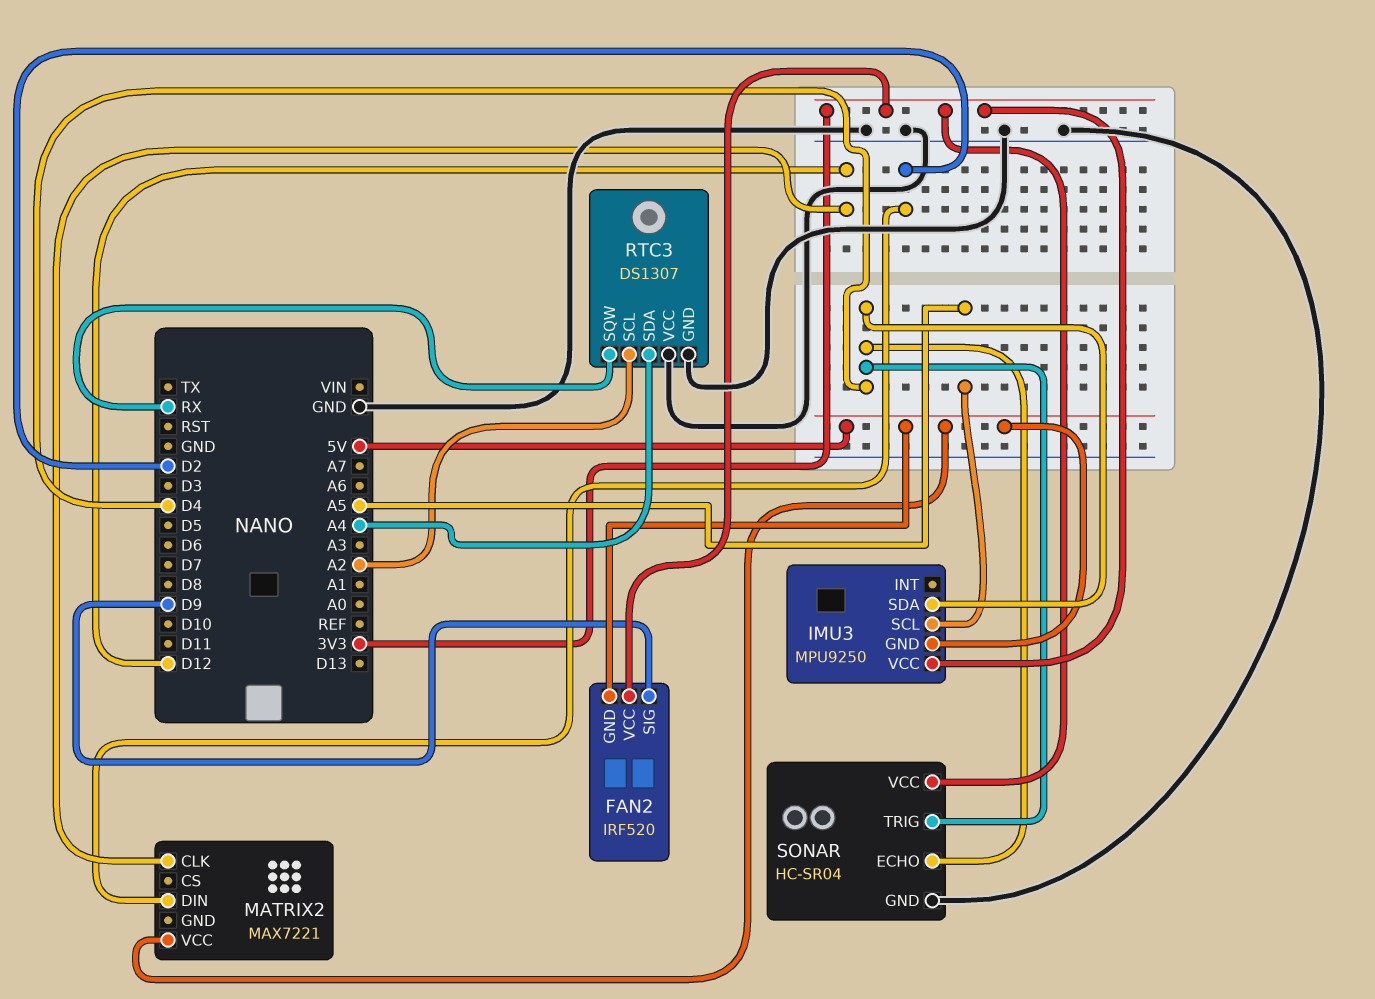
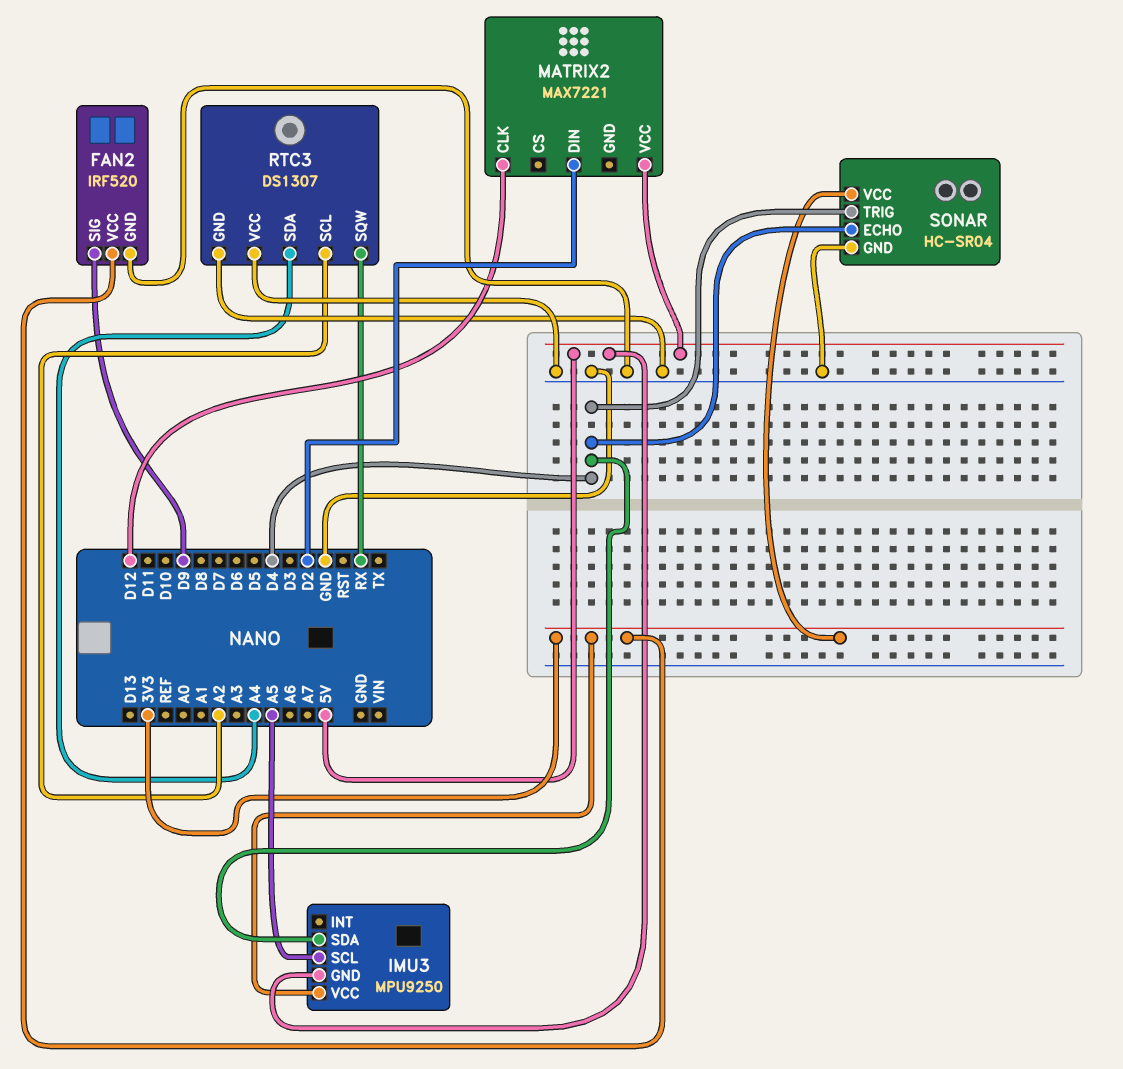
FAN2 pin GND: 5V -> GND

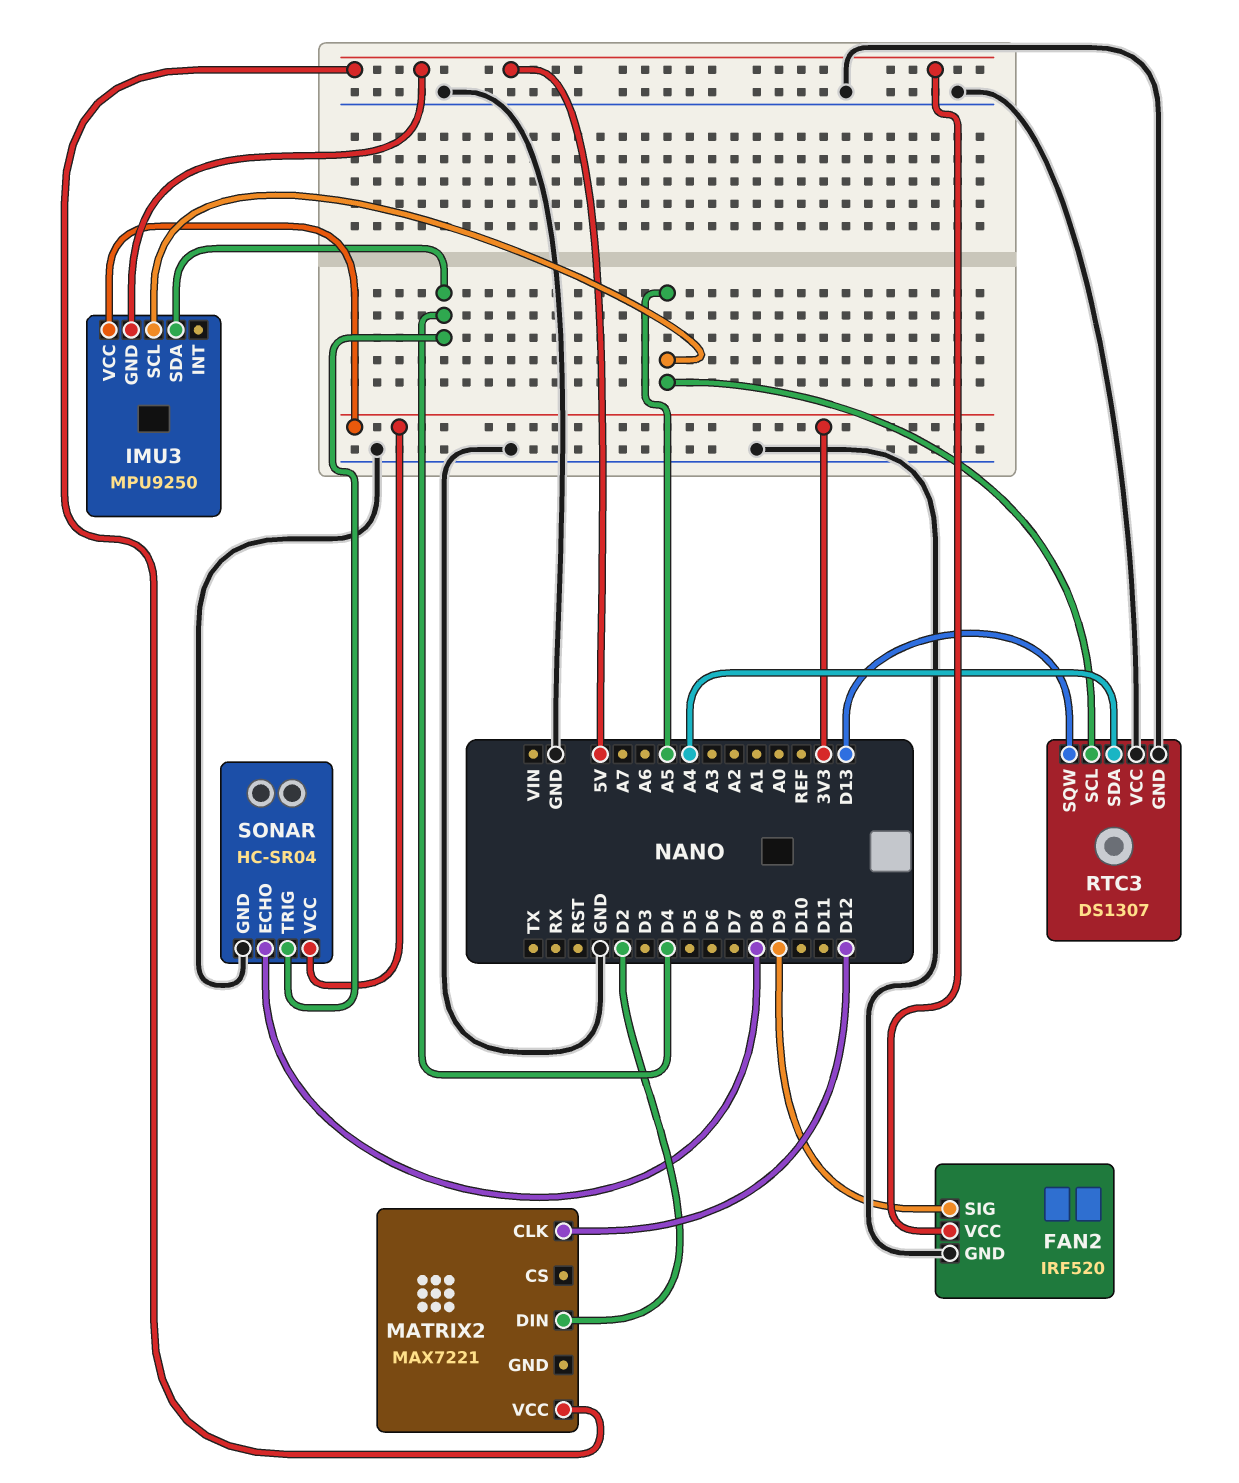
FAN2 pin VCC: 3V3 -> 5V
RTC3 pin SCL: A2 -> A5
RTC3 pin SQW: RX -> D13
SONAR pin ECHO: D4 -> D8

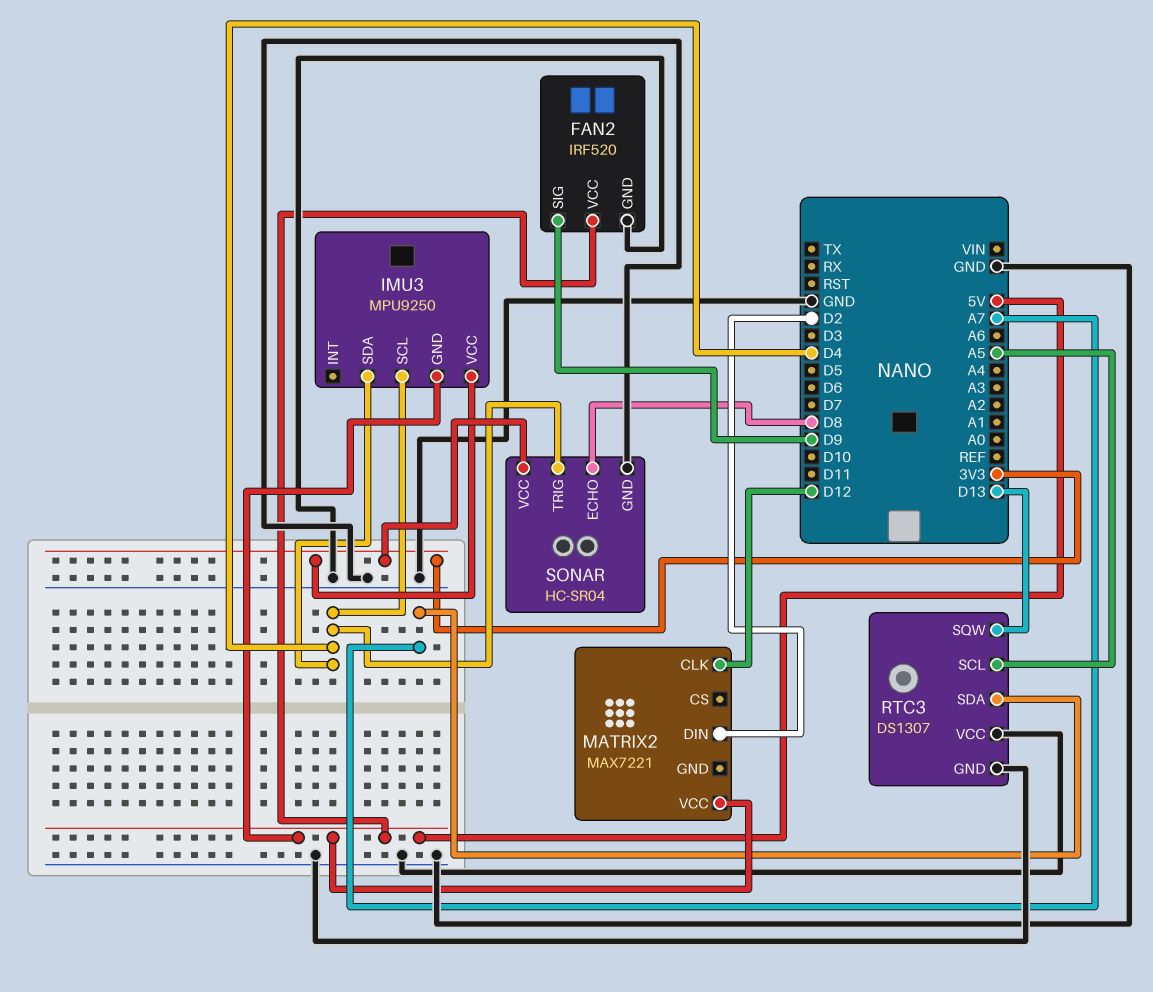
IMU3 pin SCL: A5 -> D4
RTC3 pin SDA: A4 -> A7

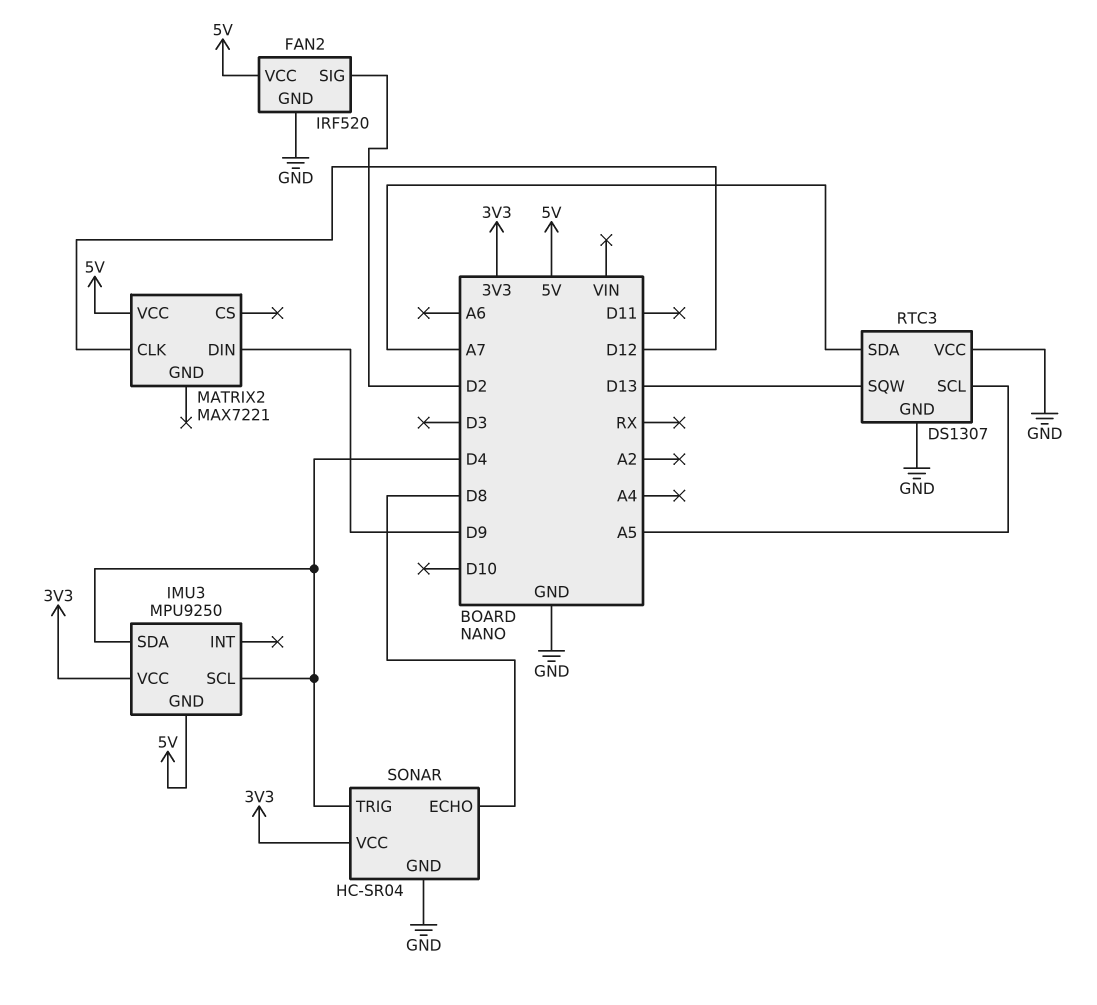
FAN2 pin SIG: D9 -> D2
MATRIX2 pin DIN: D2 -> D9

